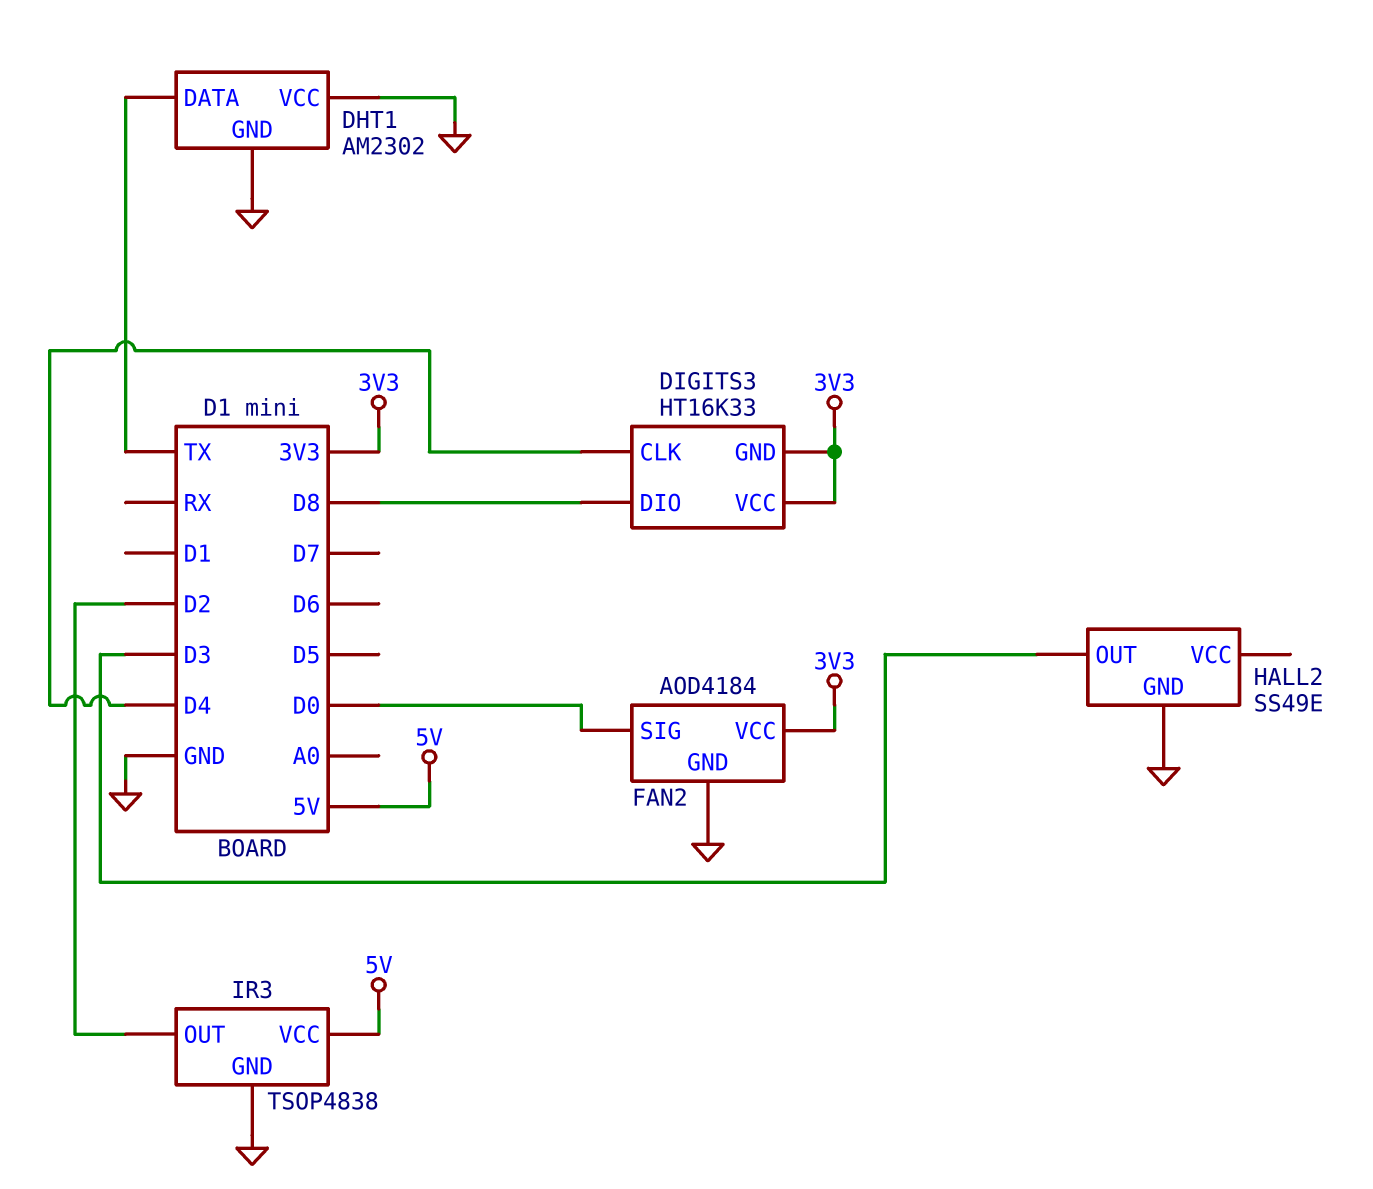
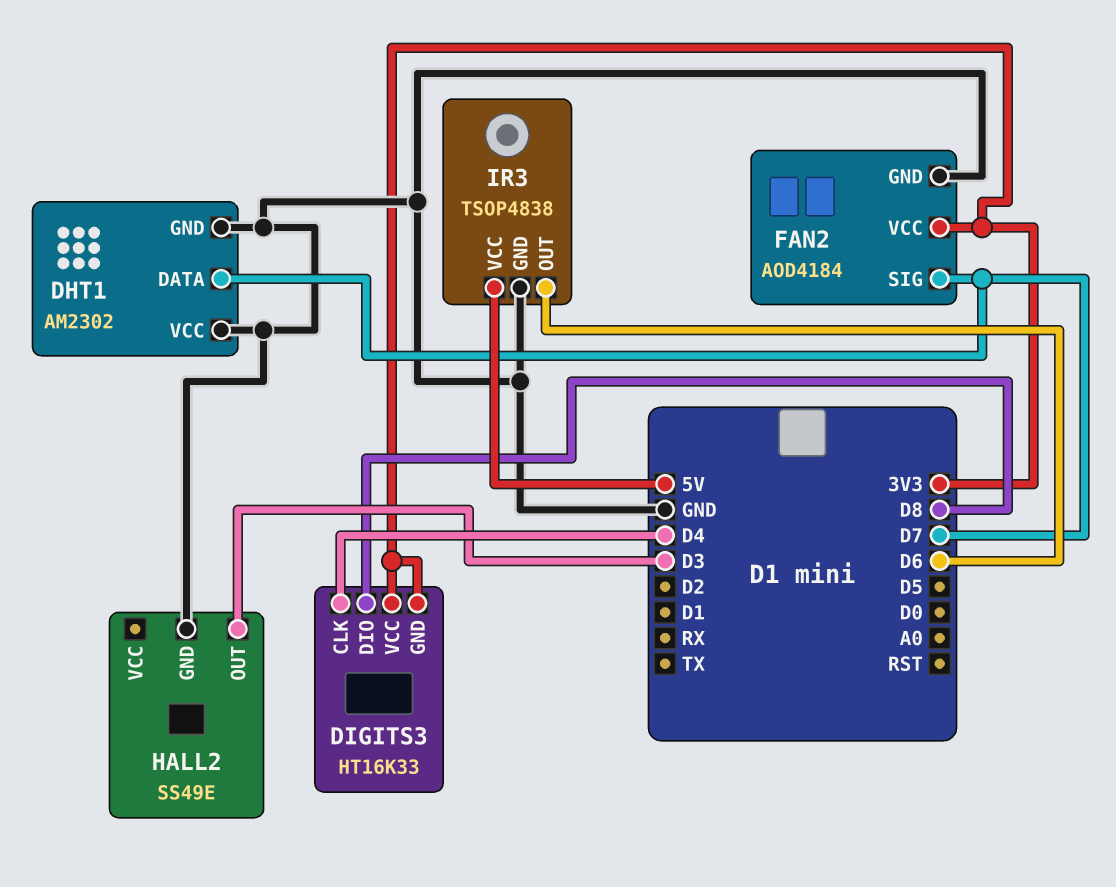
DHT1 pin DATA: TX -> D7
FAN2 pin SIG: D0 -> D7
IR3 pin OUT: D2 -> D6

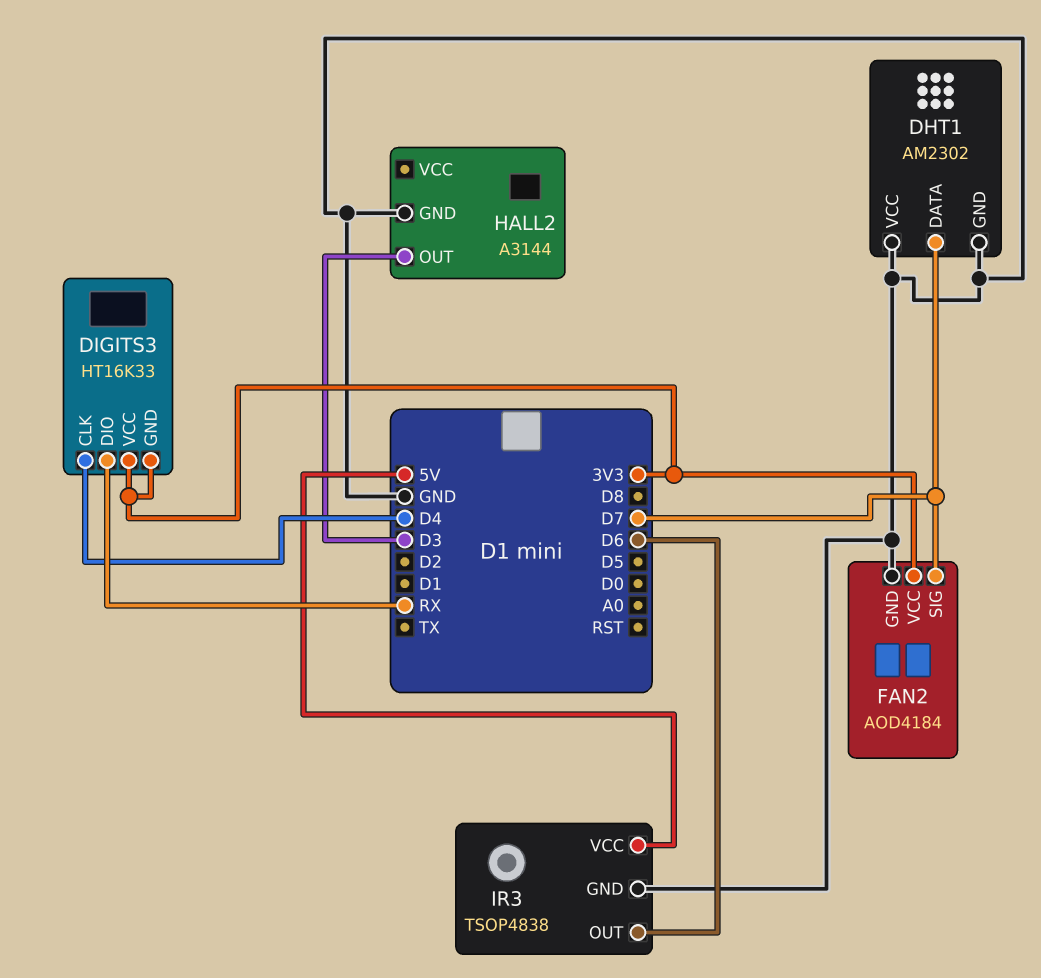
DIGITS3 pin DIO: D8 -> RX
HALL2: SS49E -> A3144

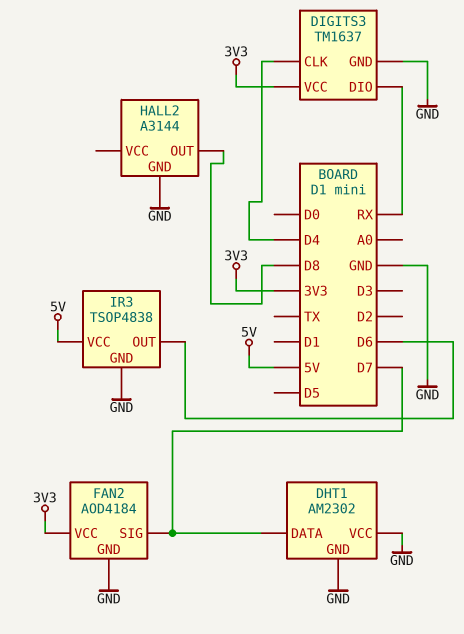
DIGITS3: HT16K33 -> TM1637
DIGITS3 pin GND: 3V3 -> GND
HALL2 pin OUT: D3 -> D8

